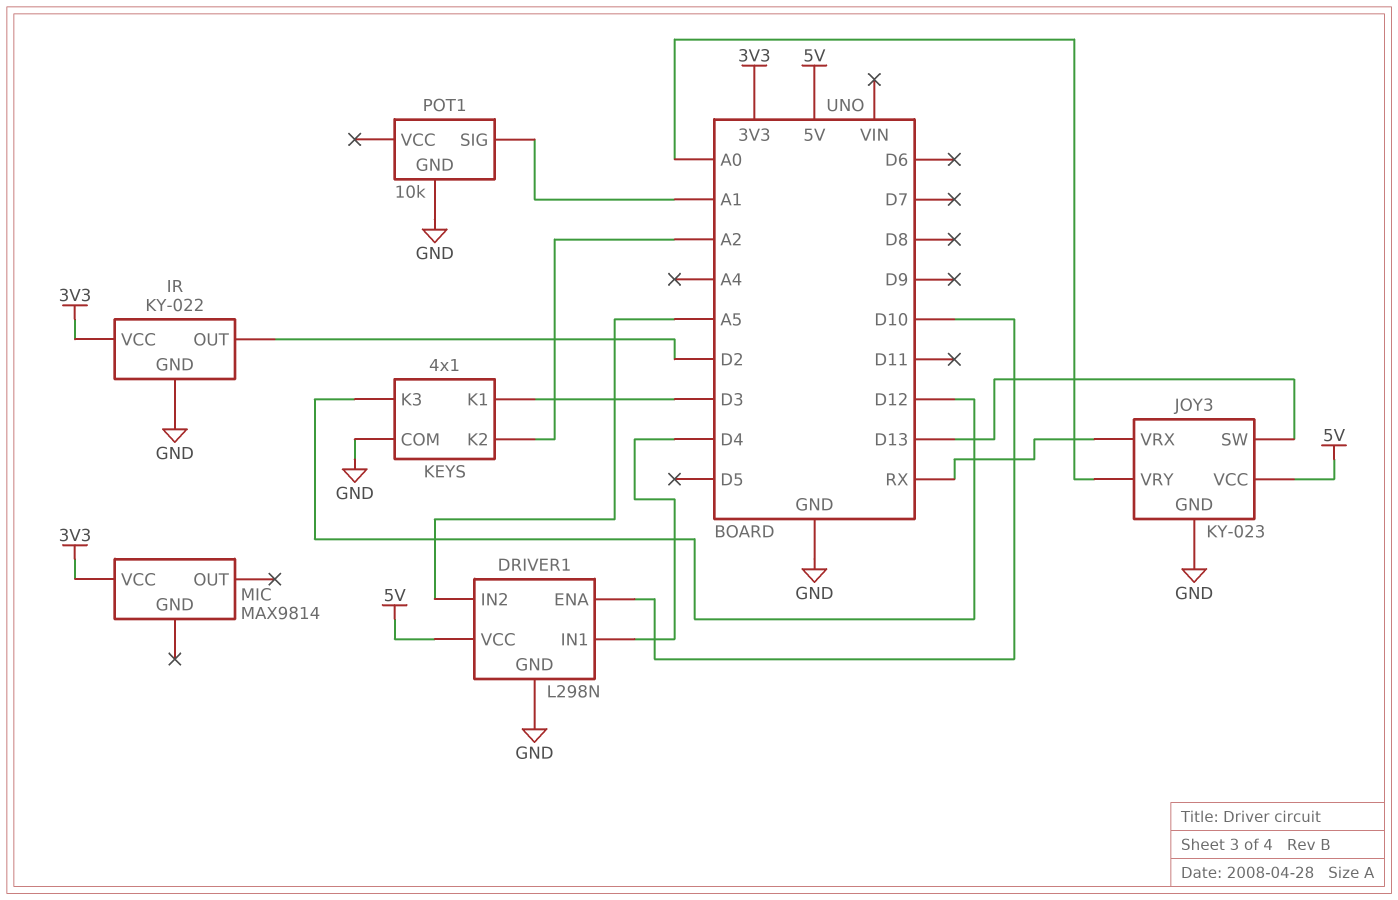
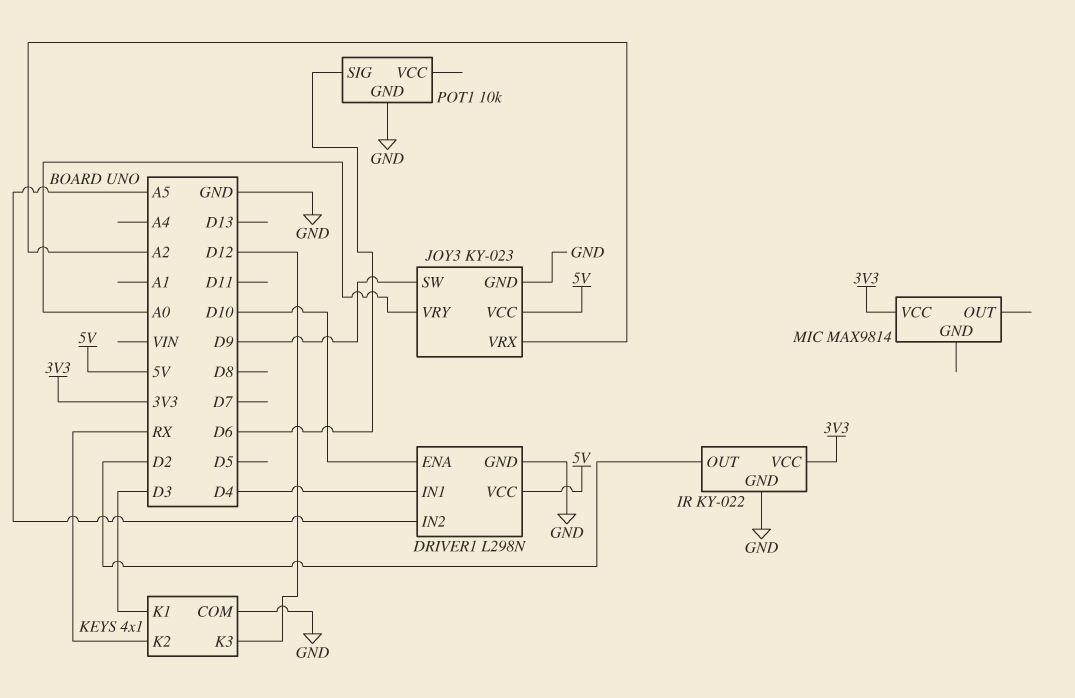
JOY3 pin SW: D13 -> D9
JOY3 pin VRX: RX -> A2
KEYS pin K2: A2 -> RX
POT1 pin SIG: A1 -> D6

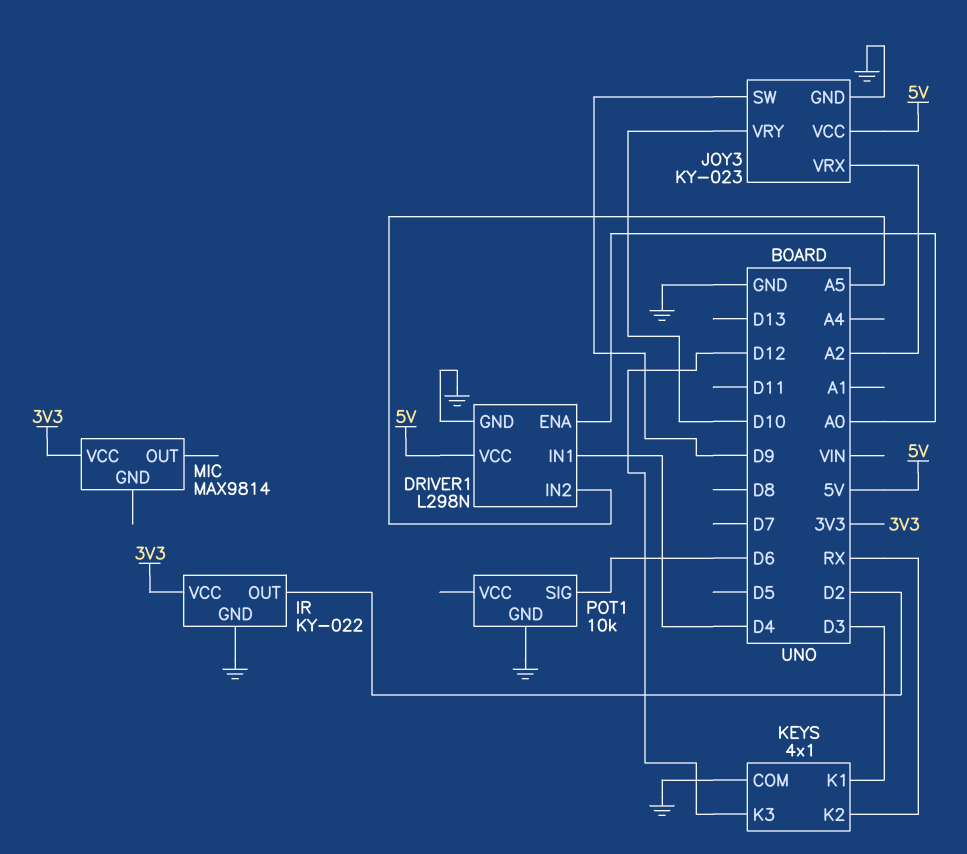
DRIVER1 pin ENA: D10 -> A0
JOY3 pin VRY: A0 -> D10

